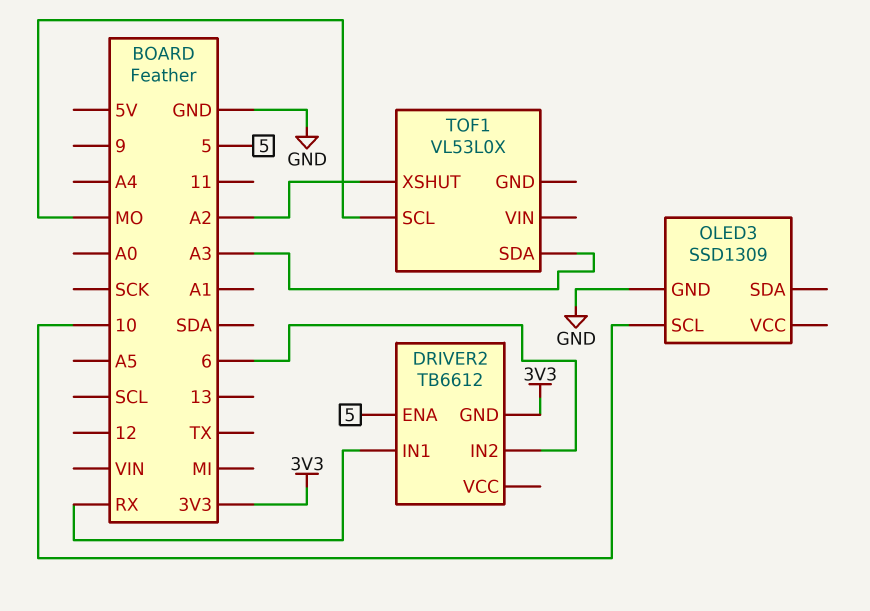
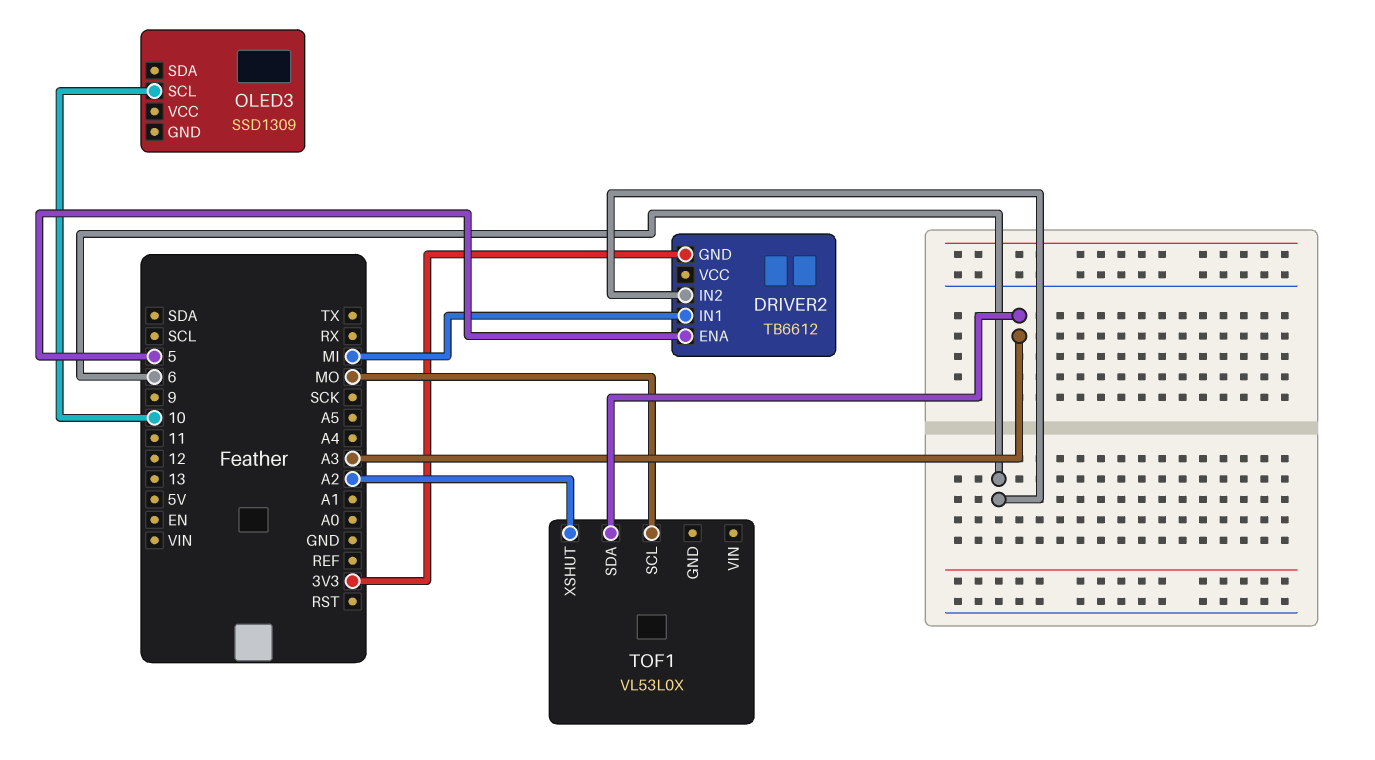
DRIVER2 pin IN1: RX -> MI
OLED3 pin GND: GND -> none

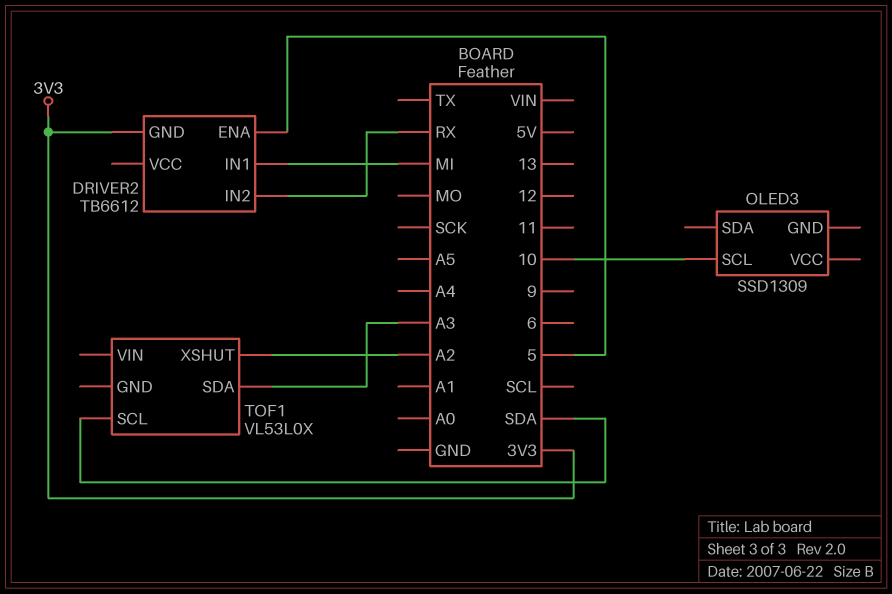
DRIVER2 pin IN2: 6 -> RX
TOF1 pin SCL: MO -> SDA

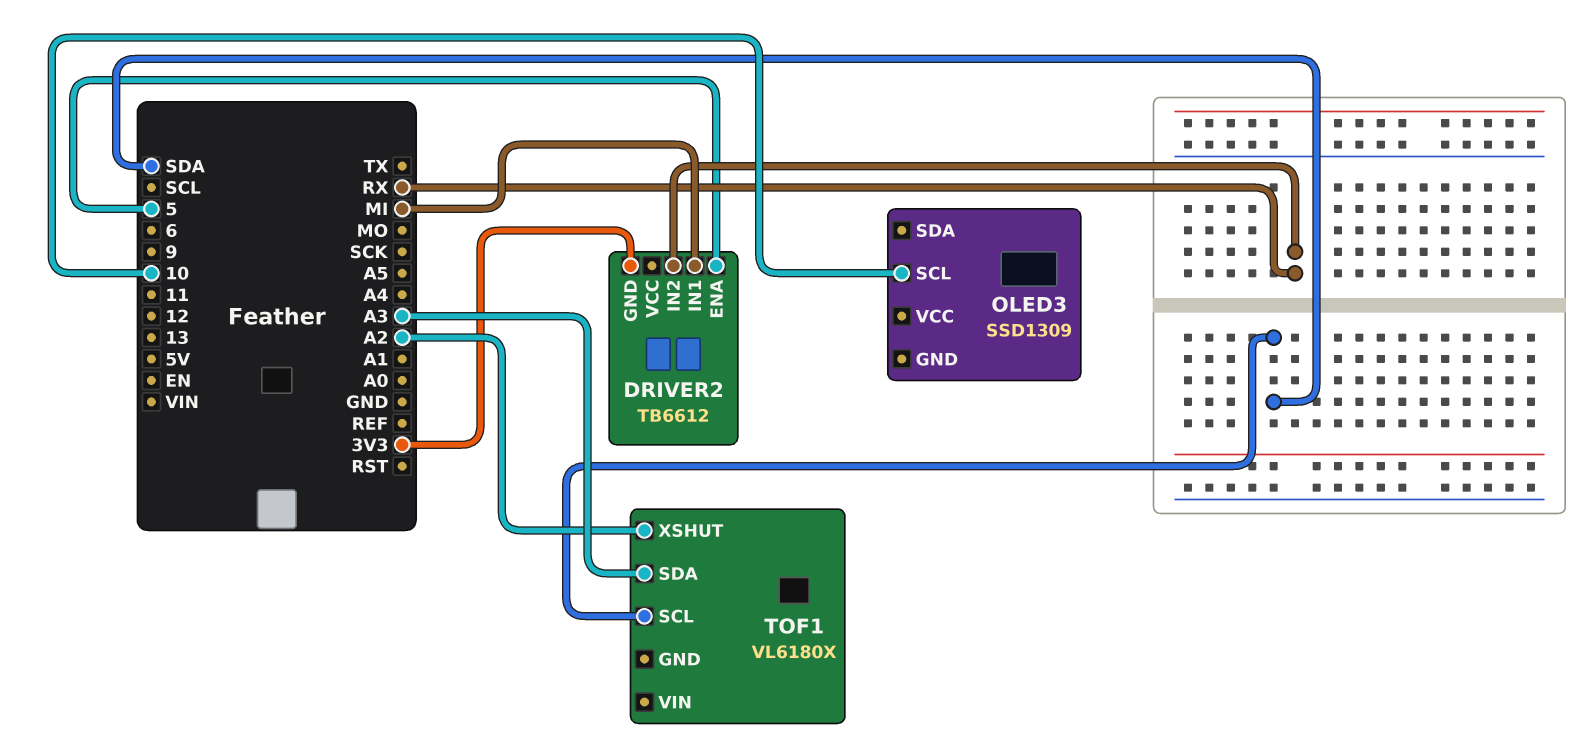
TOF1: VL53L0X -> VL6180X

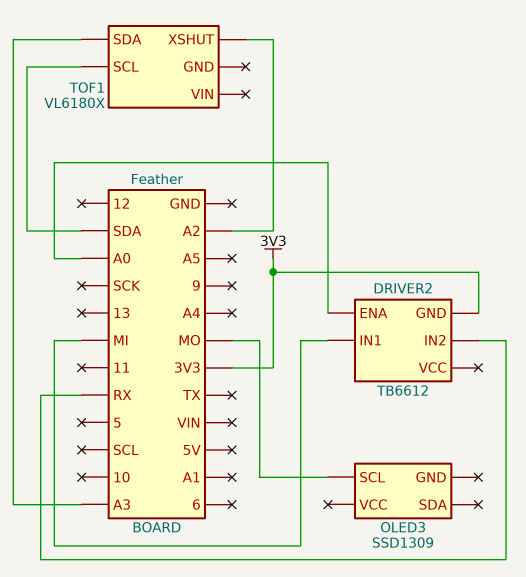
DRIVER2 pin ENA: 5 -> A0
OLED3 pin SCL: 10 -> MO

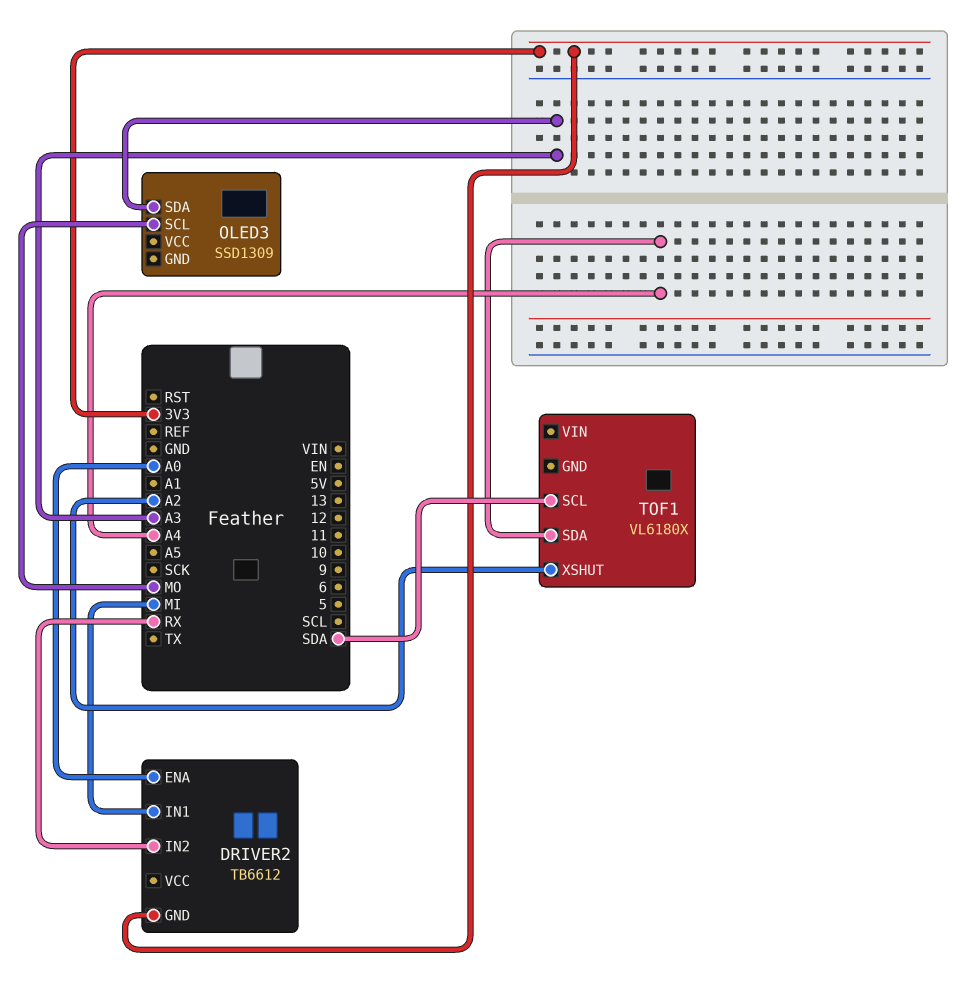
OLED3 pin SDA: none -> A3
TOF1 pin SDA: A3 -> A4

